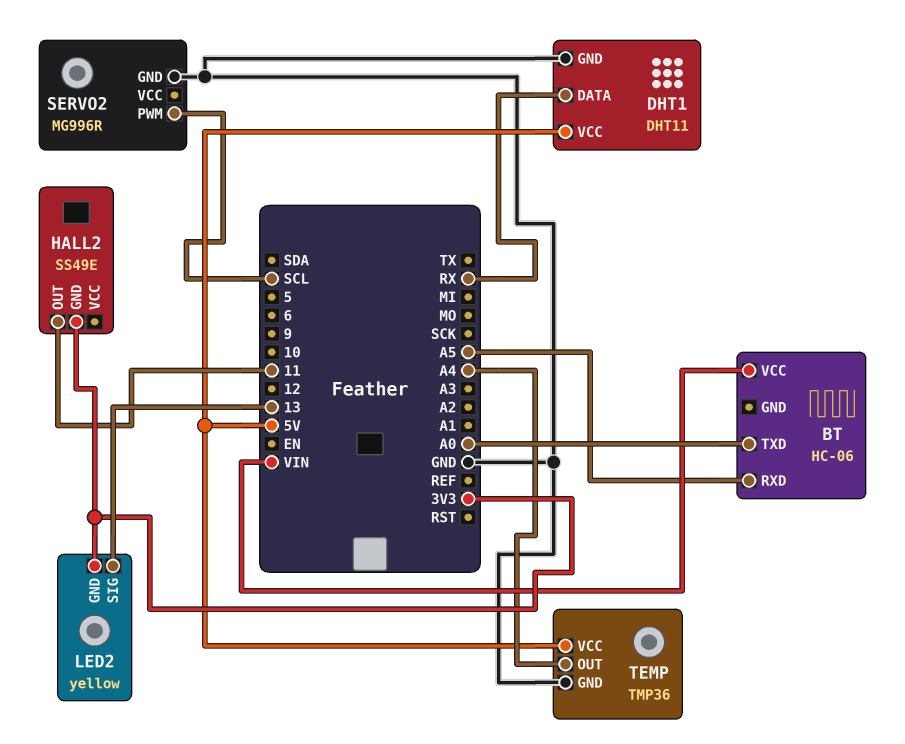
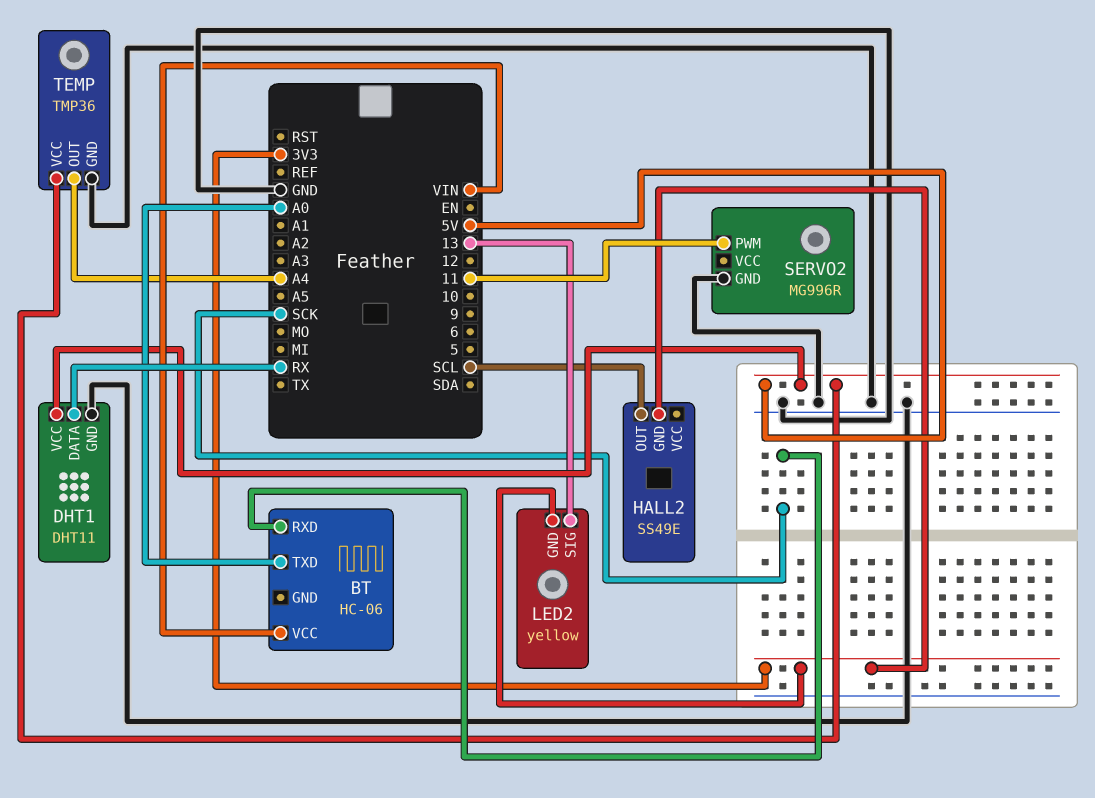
BT pin RXD: A5 -> SCK
HALL2 pin OUT: 11 -> SCL
SERVO2 pin PWM: SCL -> 11

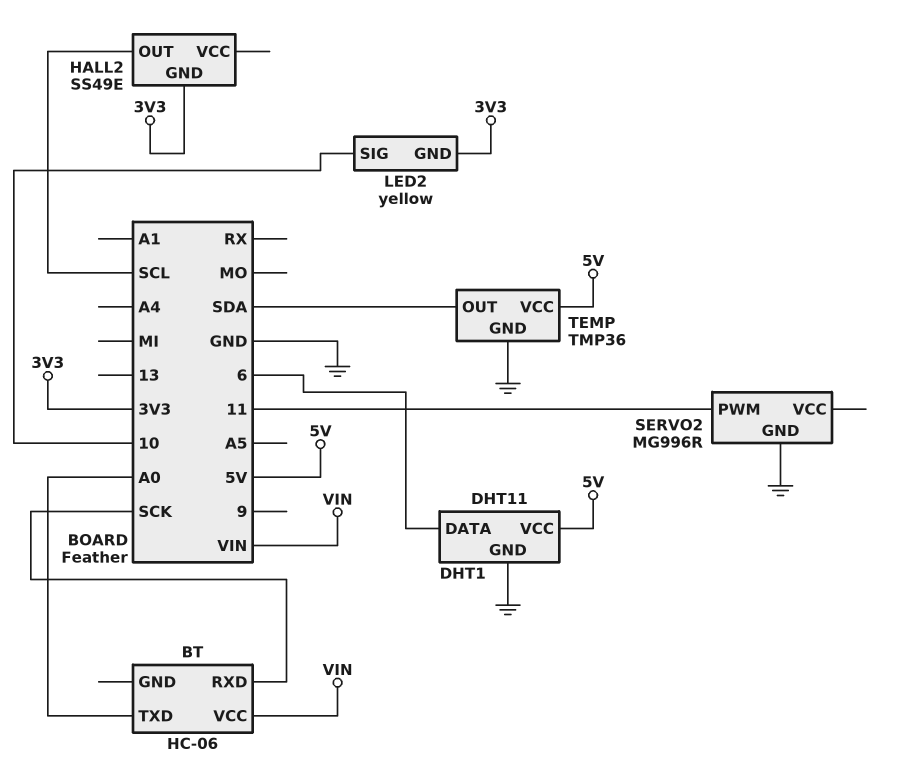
DHT1 pin DATA: RX -> 6
LED2 pin SIG: 13 -> 10
TEMP pin OUT: A4 -> SDA

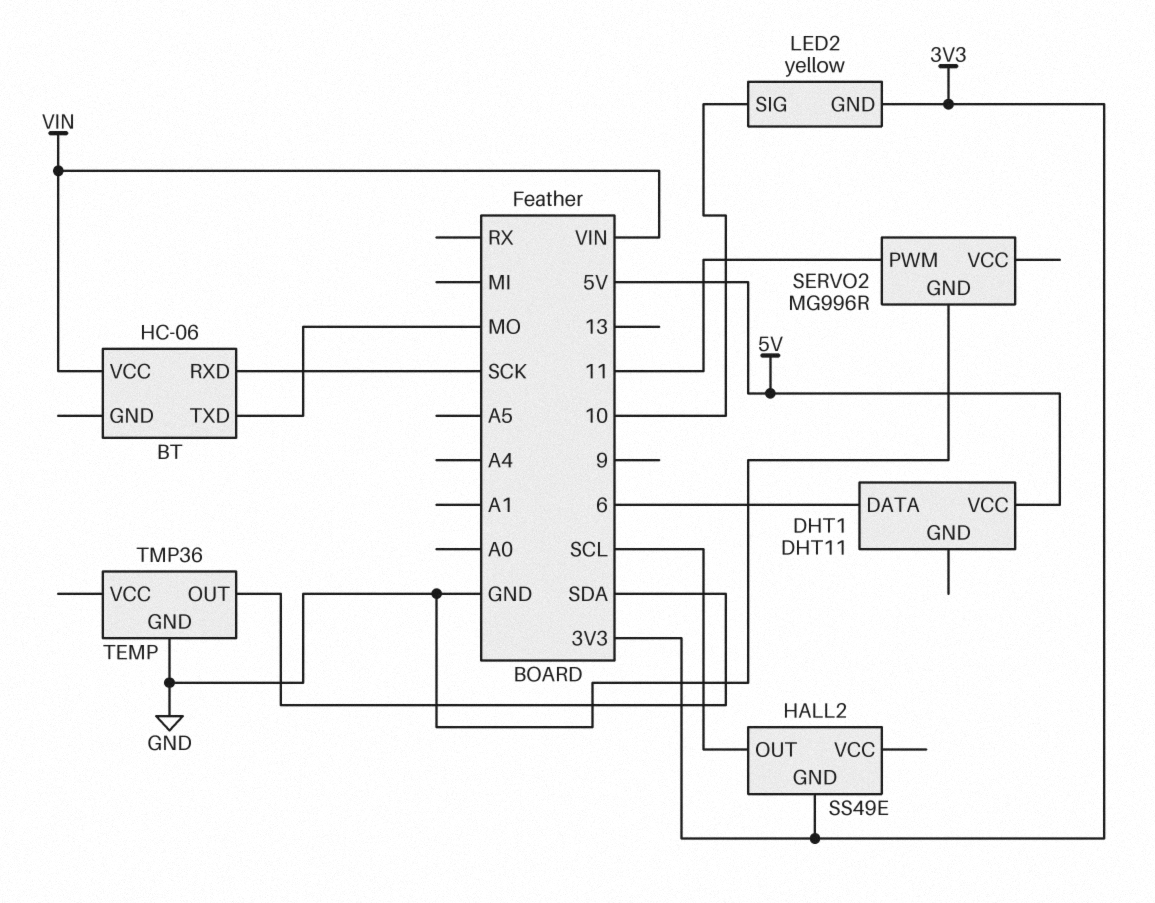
BT pin TXD: A0 -> MO
DHT1 pin GND: GND -> none
TEMP pin VCC: 5V -> none

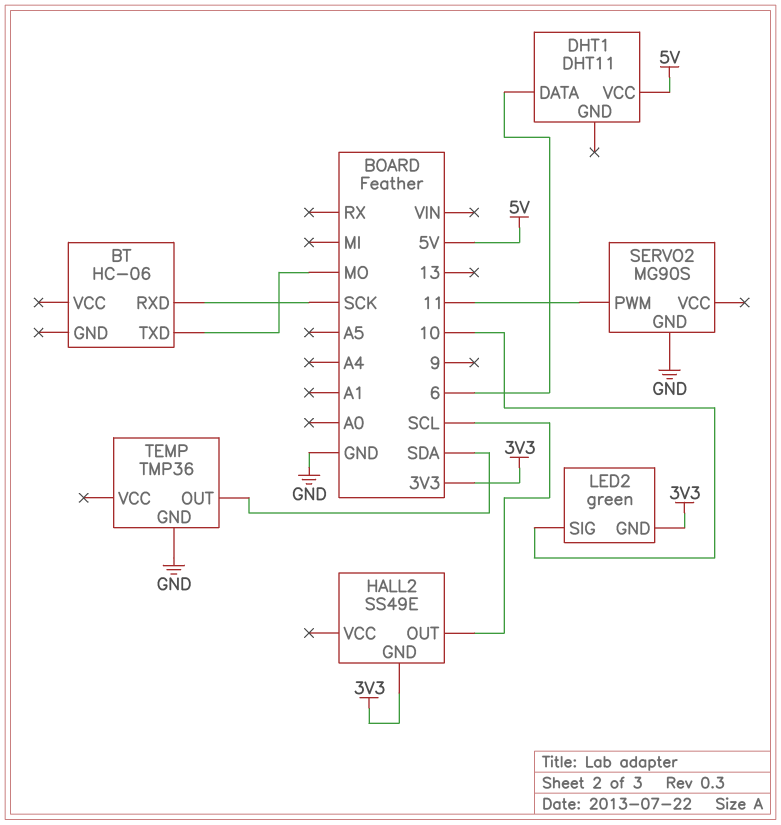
BT pin VCC: VIN -> none
LED2: yellow -> green
SERVO2: MG996R -> MG90S

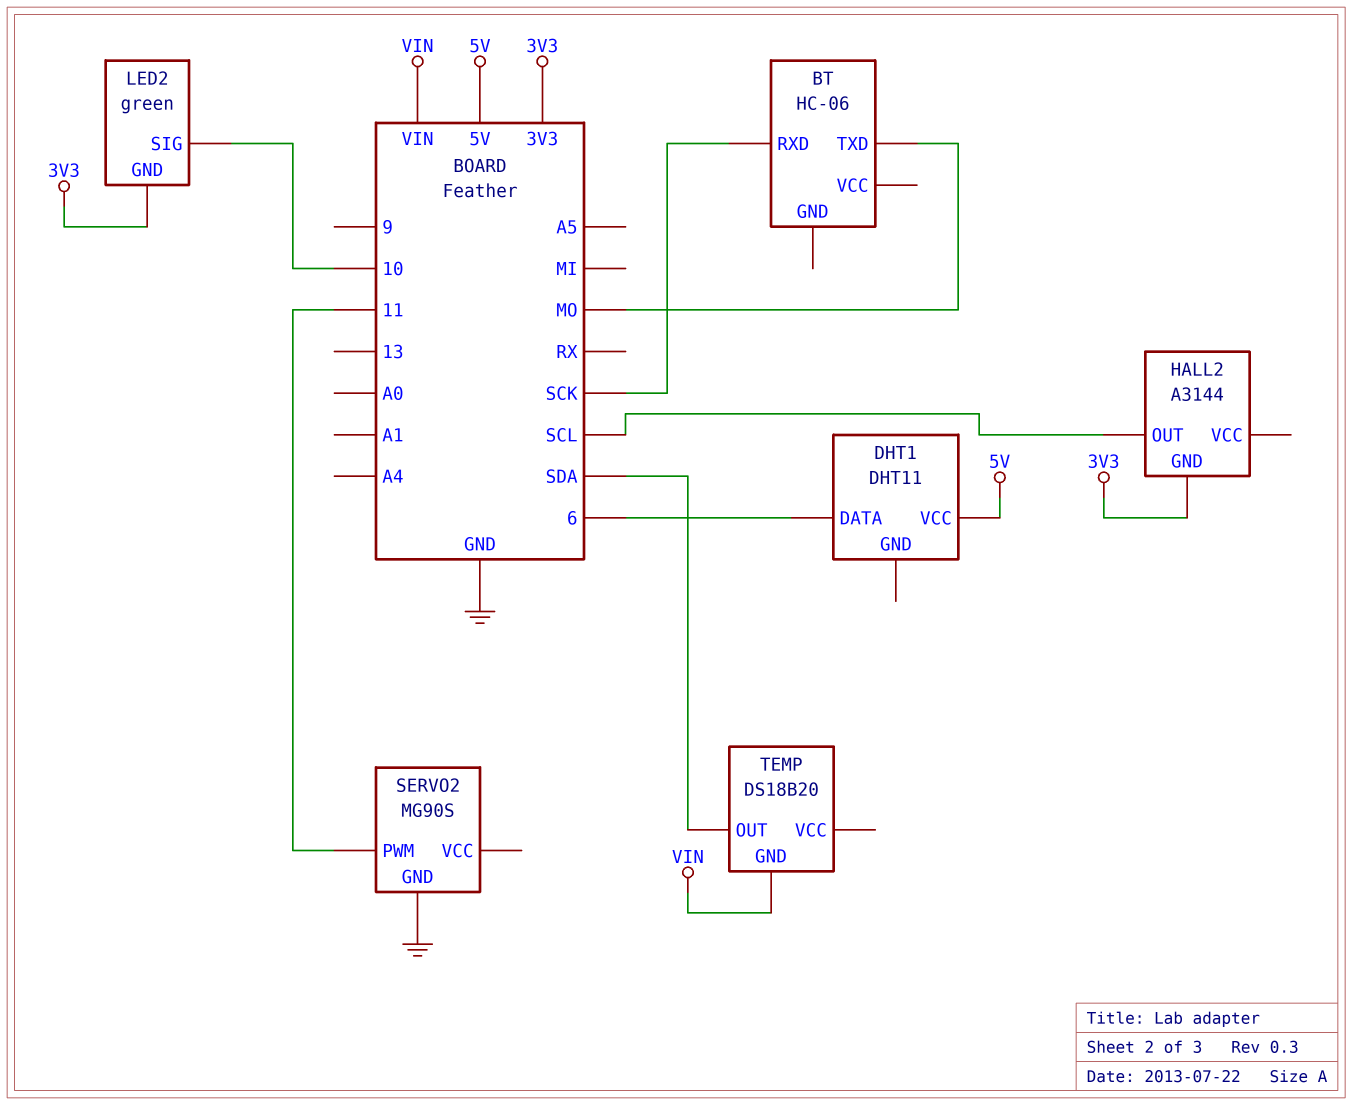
HALL2: SS49E -> A3144
TEMP: TMP36 -> DS18B20
TEMP pin GND: GND -> VIN

